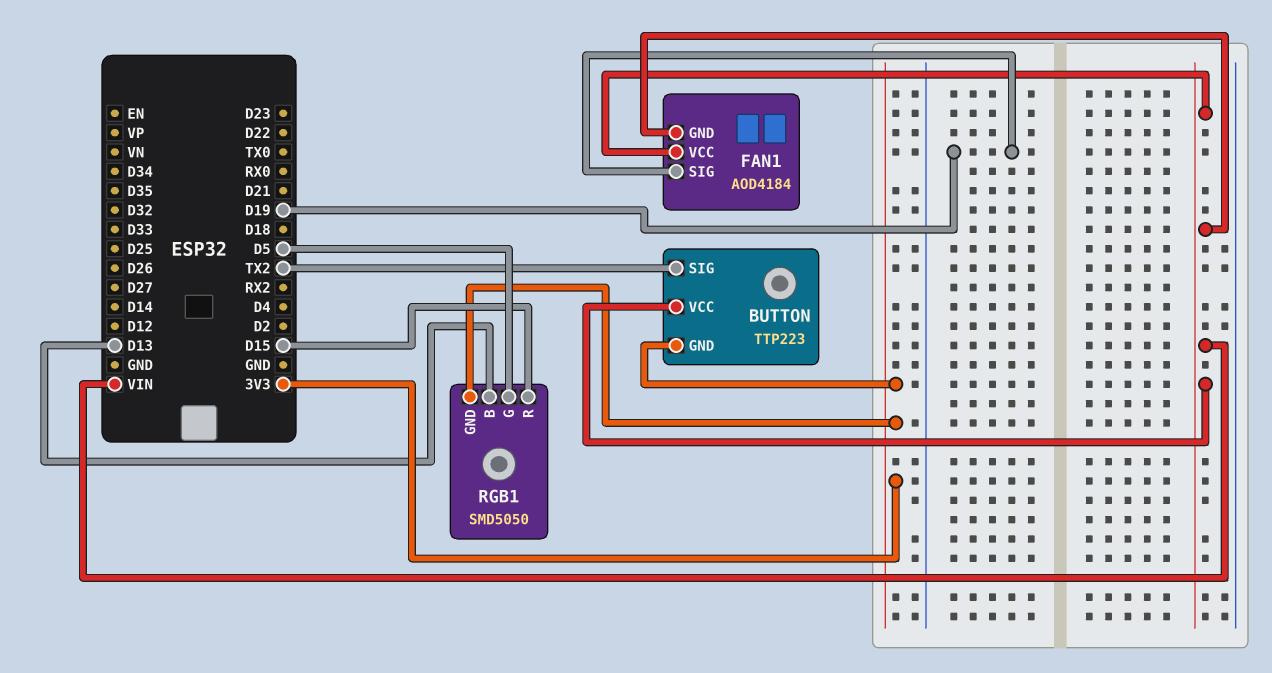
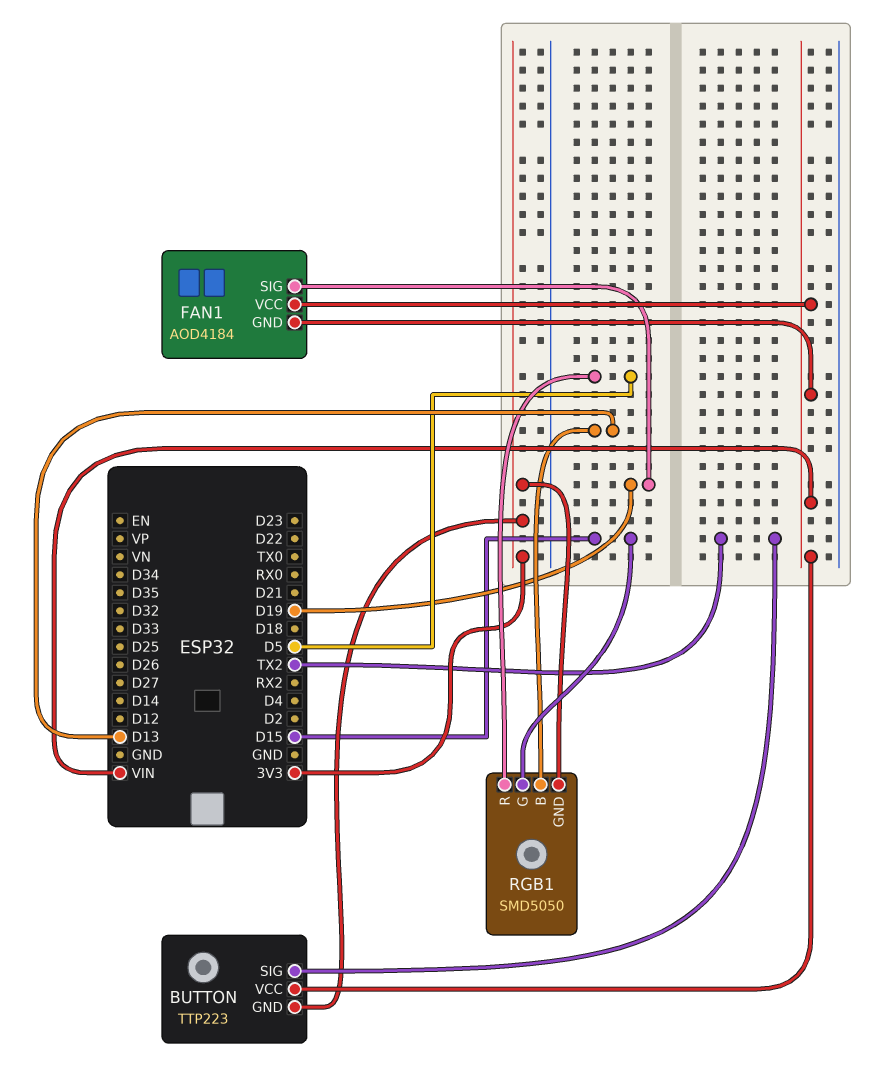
RGB1 pin G: D5 -> D15
RGB1 pin R: D15 -> D5

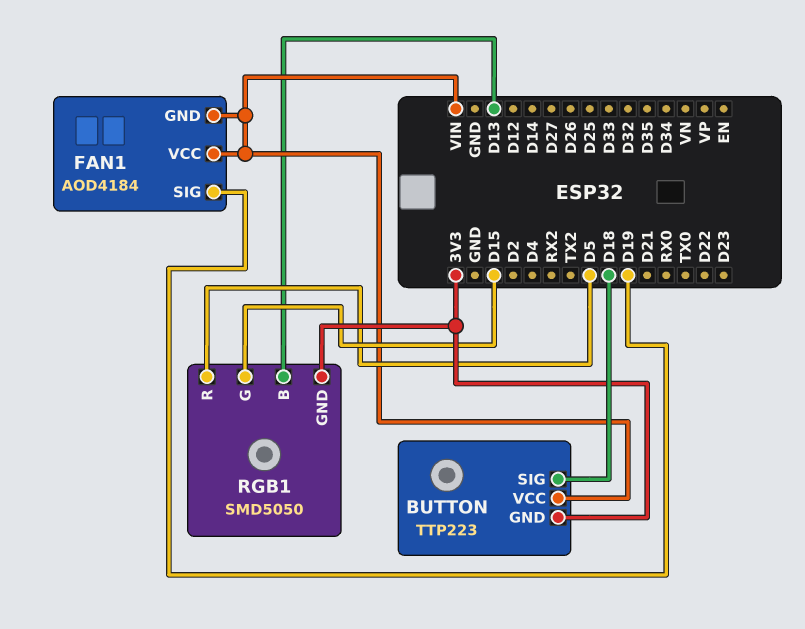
BUTTON pin SIG: TX2 -> D18

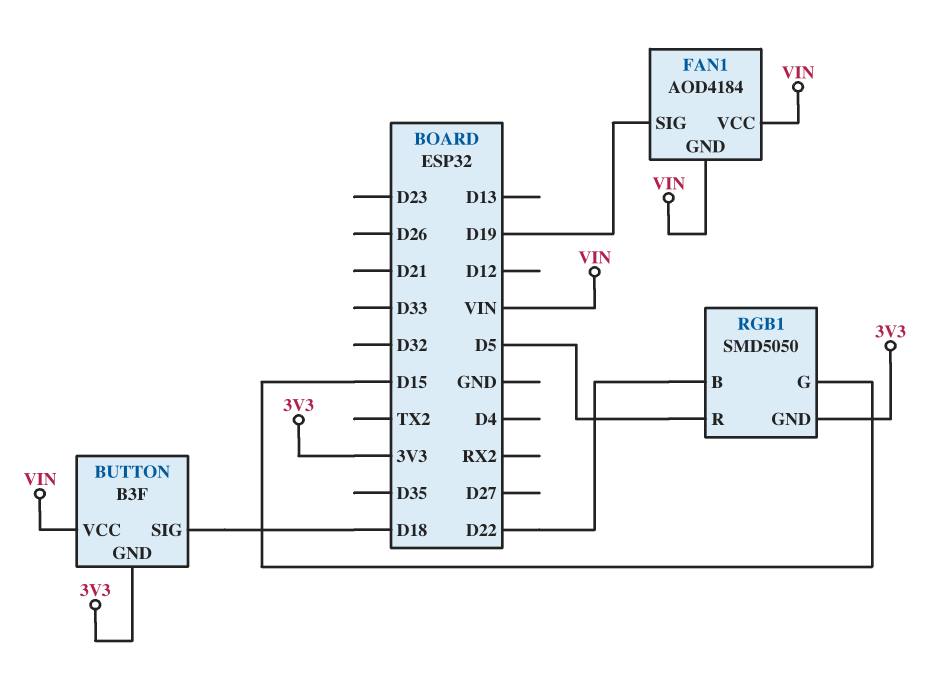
BUTTON: TTP223 -> B3F
RGB1 pin B: D13 -> D22

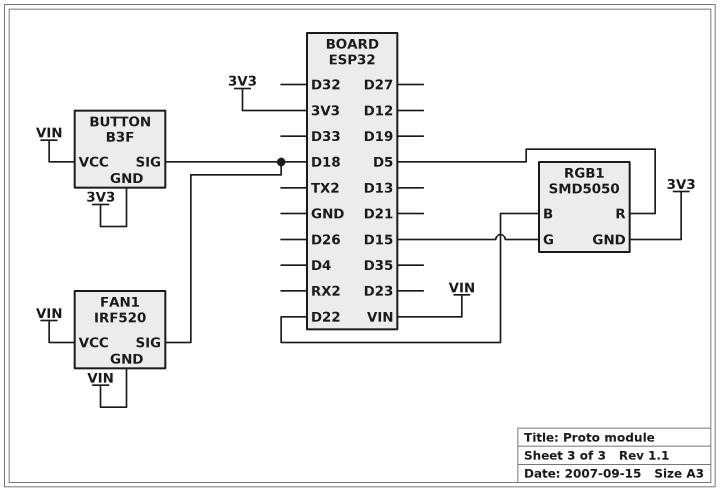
FAN1: AOD4184 -> IRF520
FAN1 pin SIG: D19 -> D18

